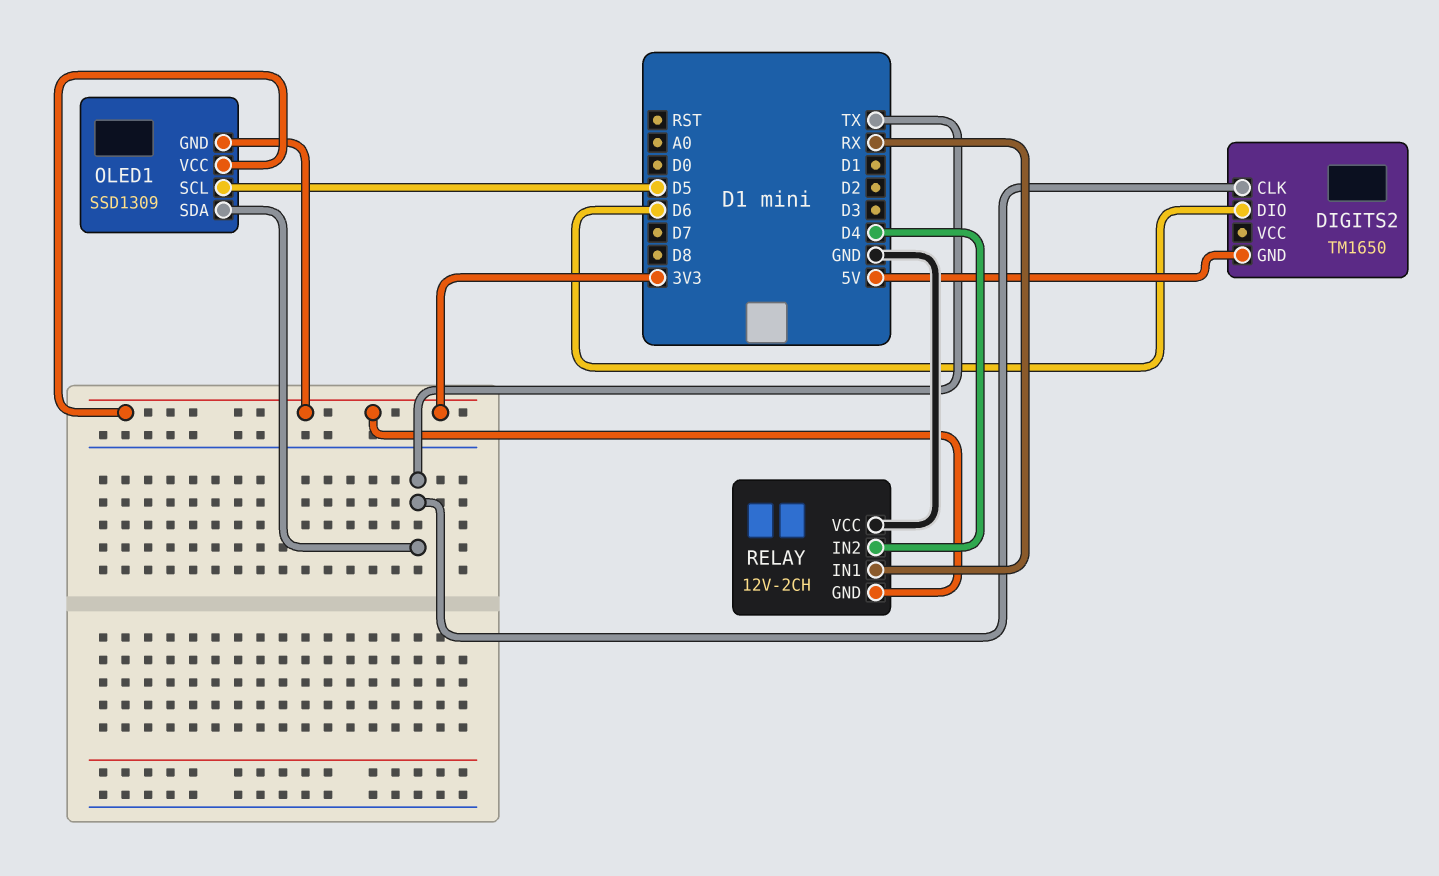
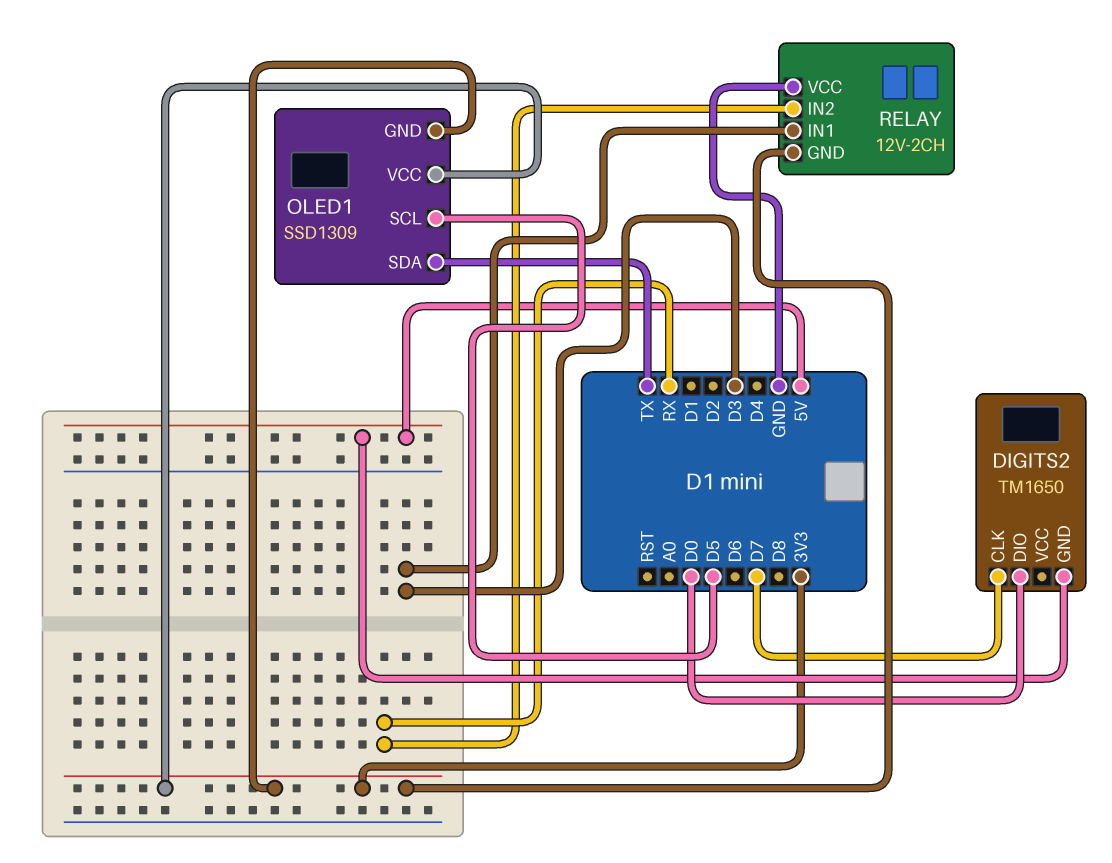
DIGITS2 pin CLK: TX -> D7
DIGITS2 pin DIO: D6 -> D0
RELAY pin IN1: RX -> D3
RELAY pin IN2: D4 -> RX

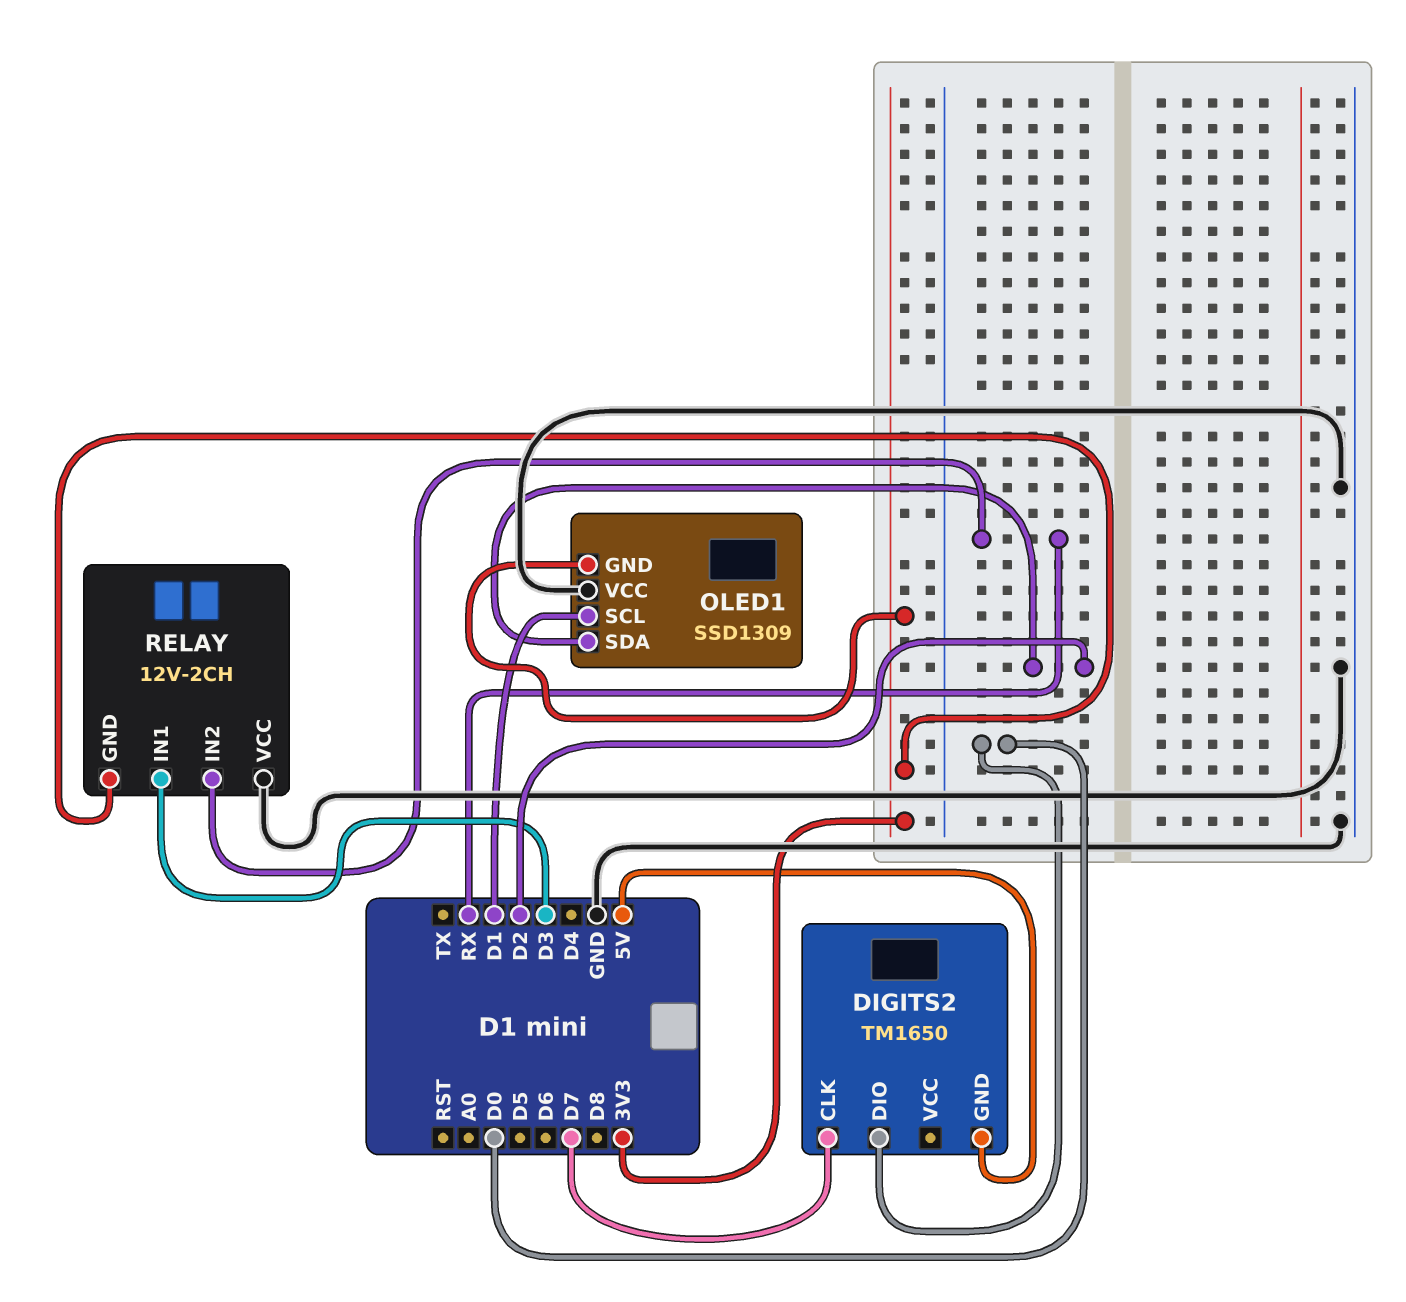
OLED1 pin SCL: D5 -> D1
OLED1 pin SDA: TX -> D2
OLED1 pin VCC: 3V3 -> GND

